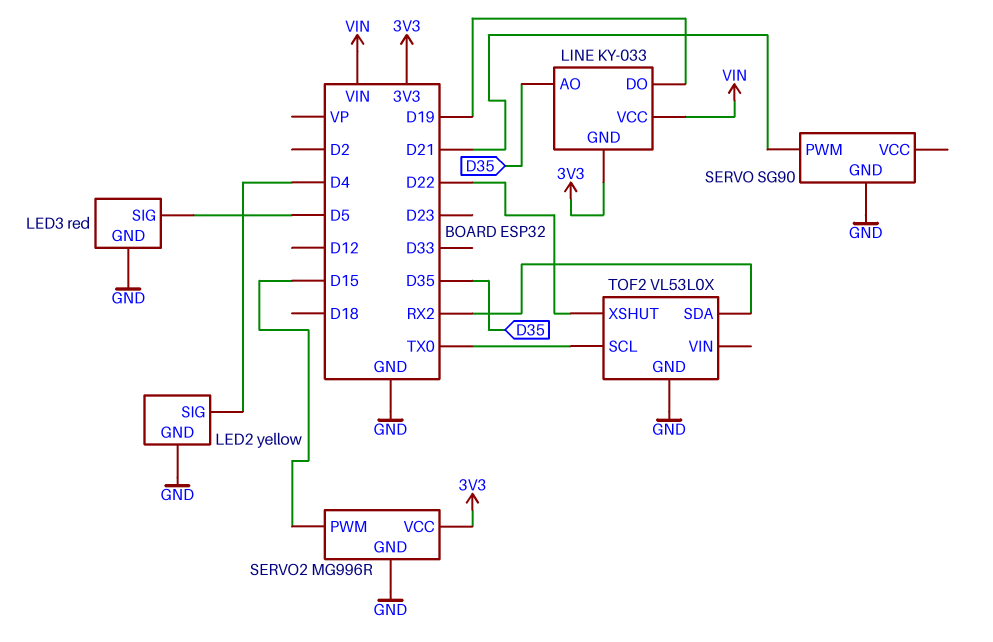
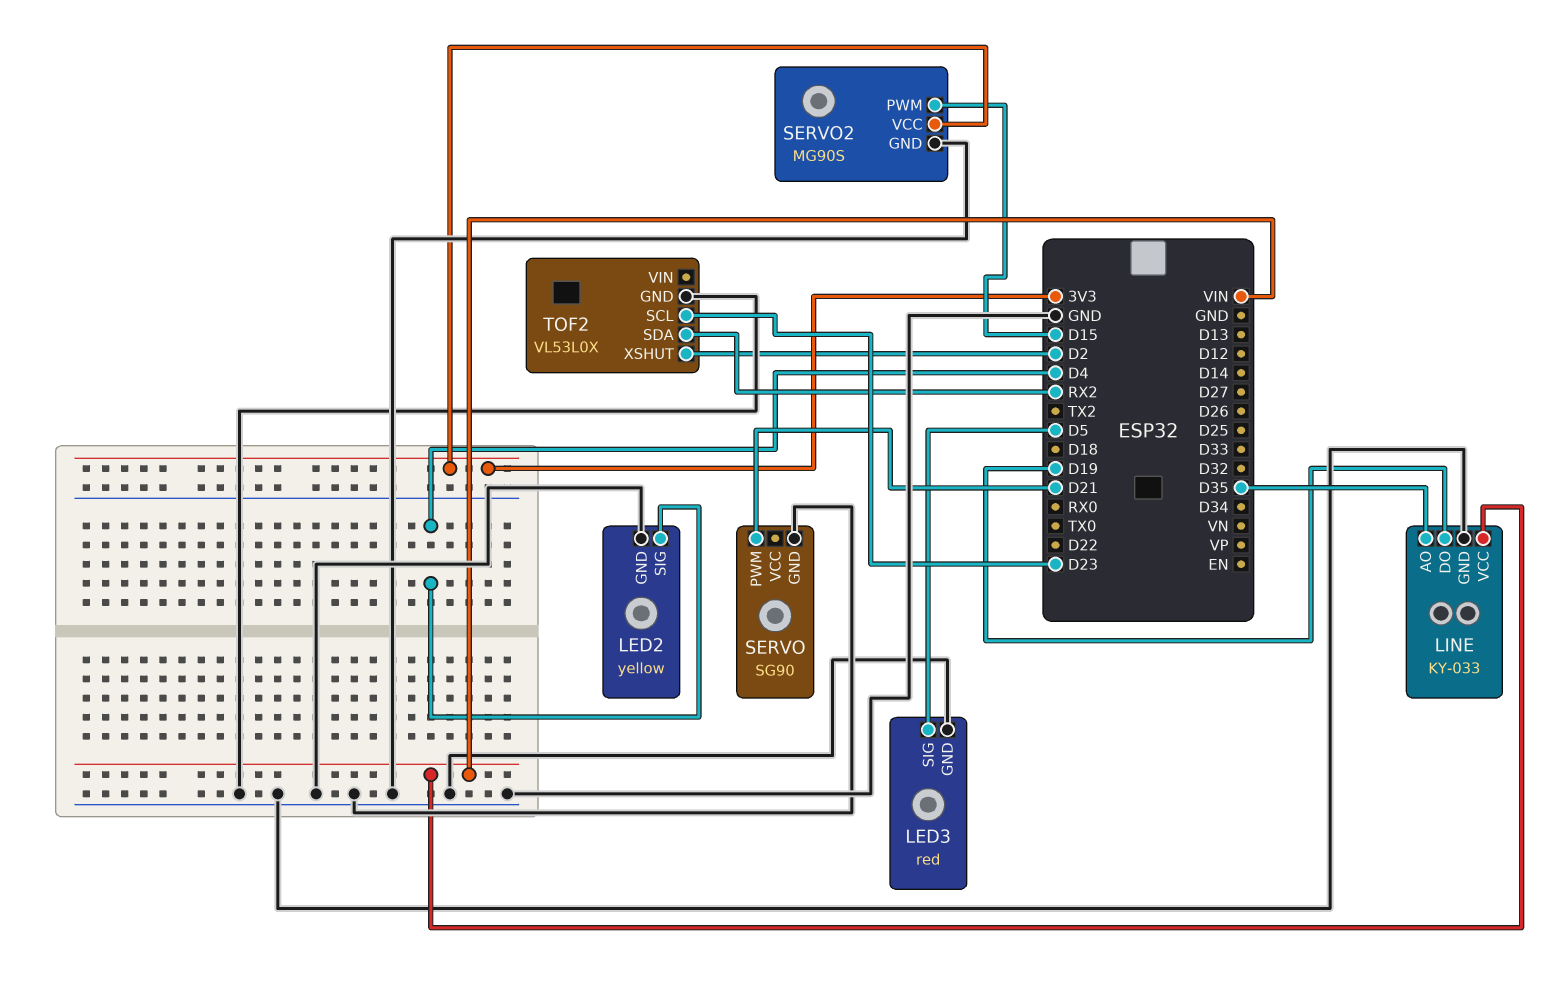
LINE pin GND: 3V3 -> GND
SERVO2: MG996R -> MG90S
TOF2 pin SCL: TX0 -> D23
TOF2 pin XSHUT: D22 -> D2

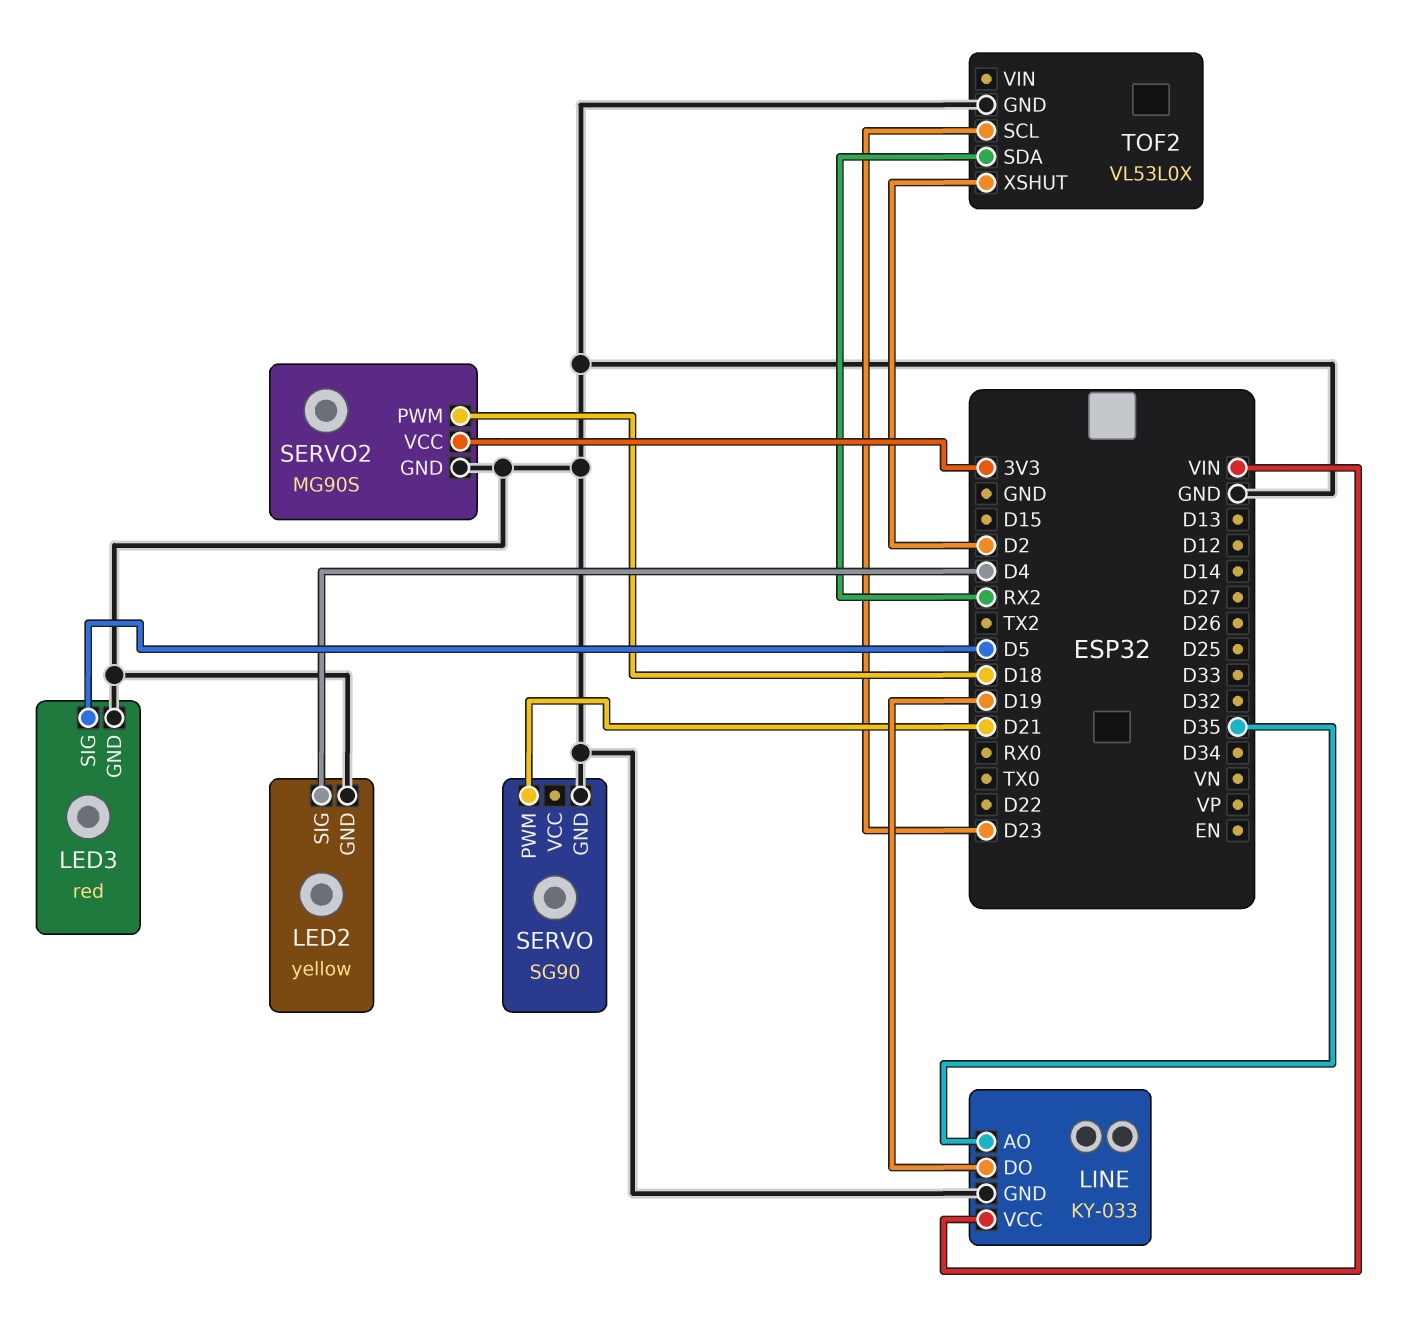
SERVO2 pin PWM: D15 -> D18

